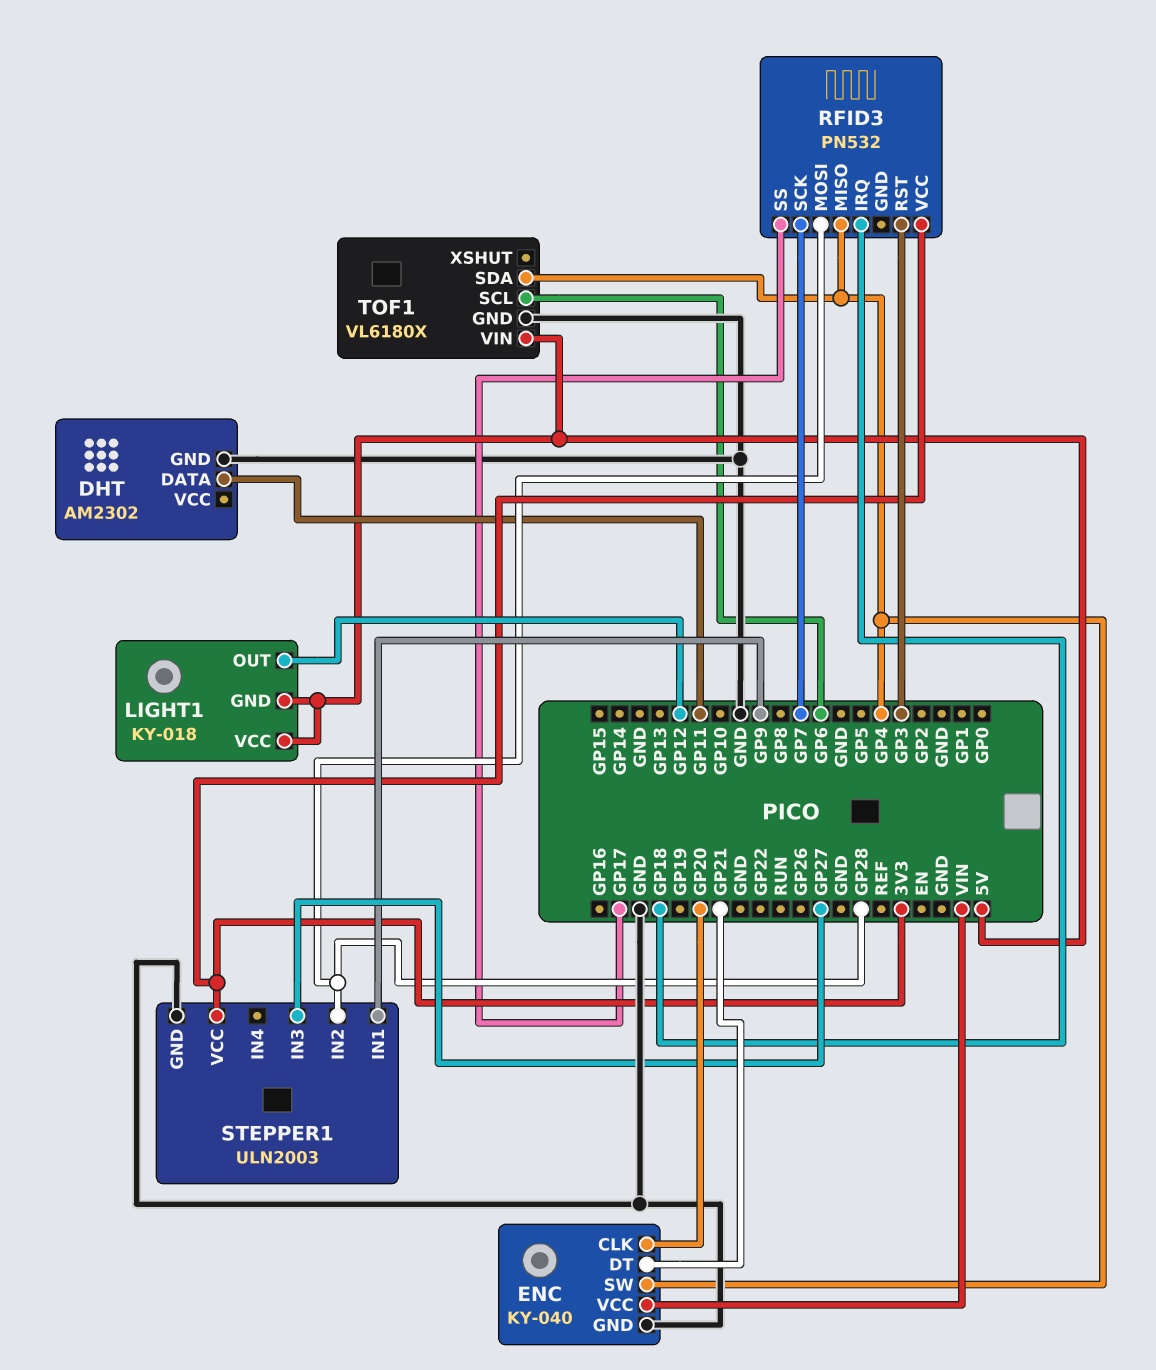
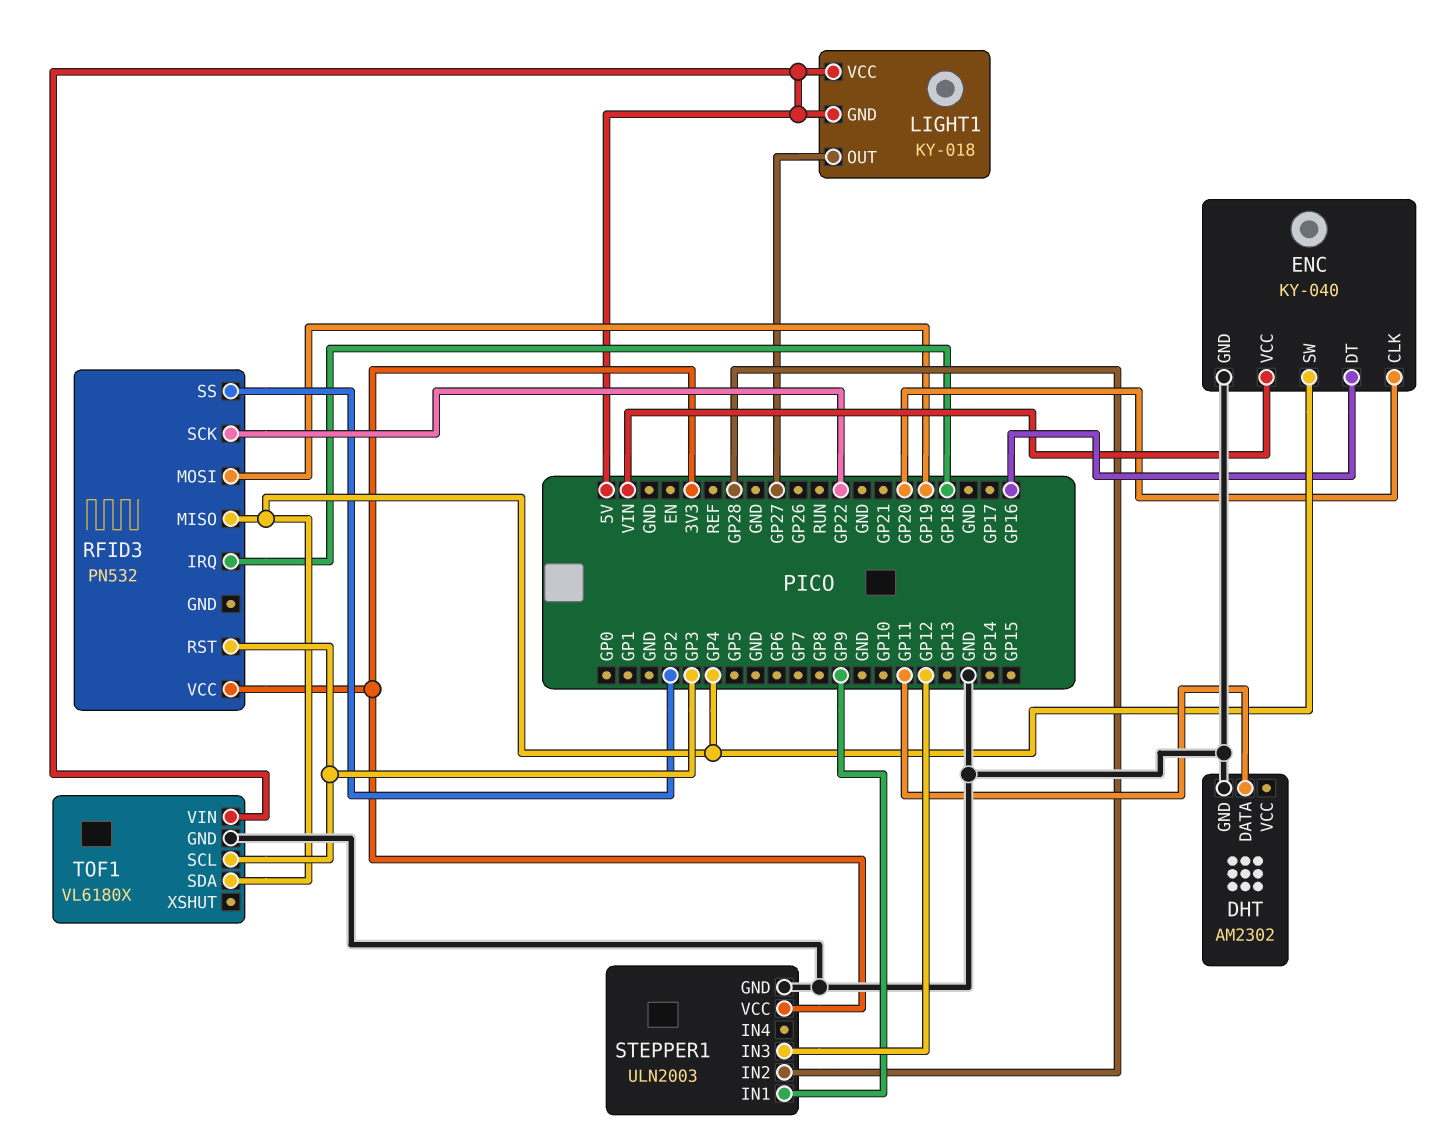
ENC pin DT: GP21 -> GP16
LIGHT1 pin OUT: GP12 -> GP27
RFID3 pin MOSI: GP28 -> GP19
RFID3 pin SCK: GP7 -> GP22
RFID3 pin SS: GP17 -> GP2
STEPPER1 pin IN3: GP27 -> GP12
TOF1 pin SCL: GP6 -> GP3

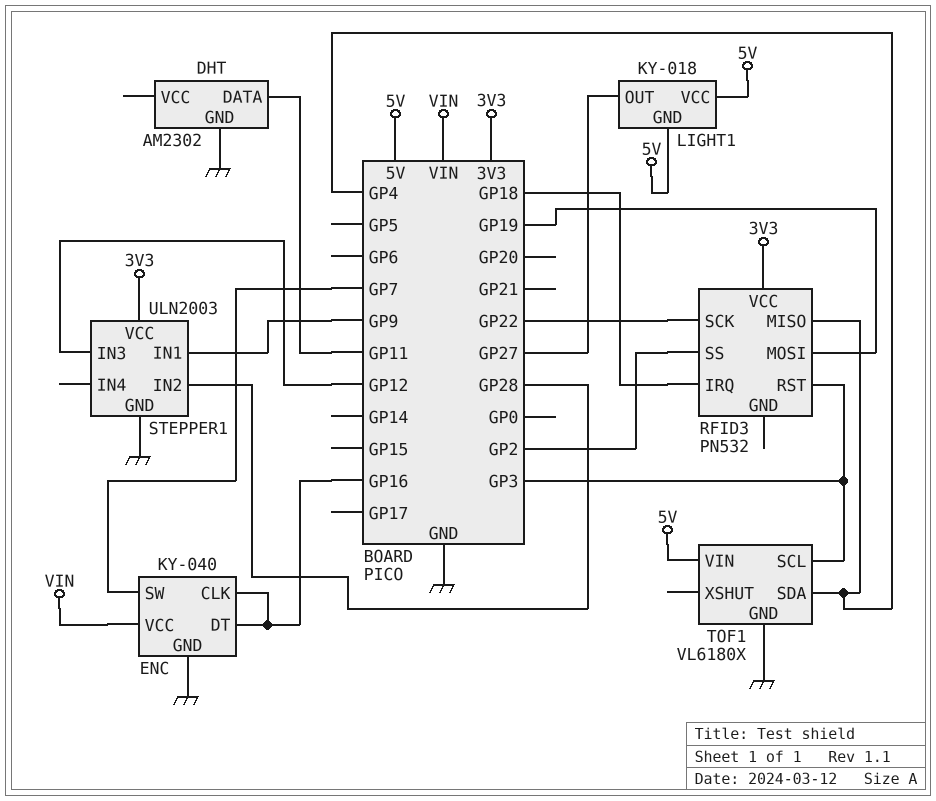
ENC pin CLK: GP20 -> GP16
ENC pin SW: GP4 -> GP7

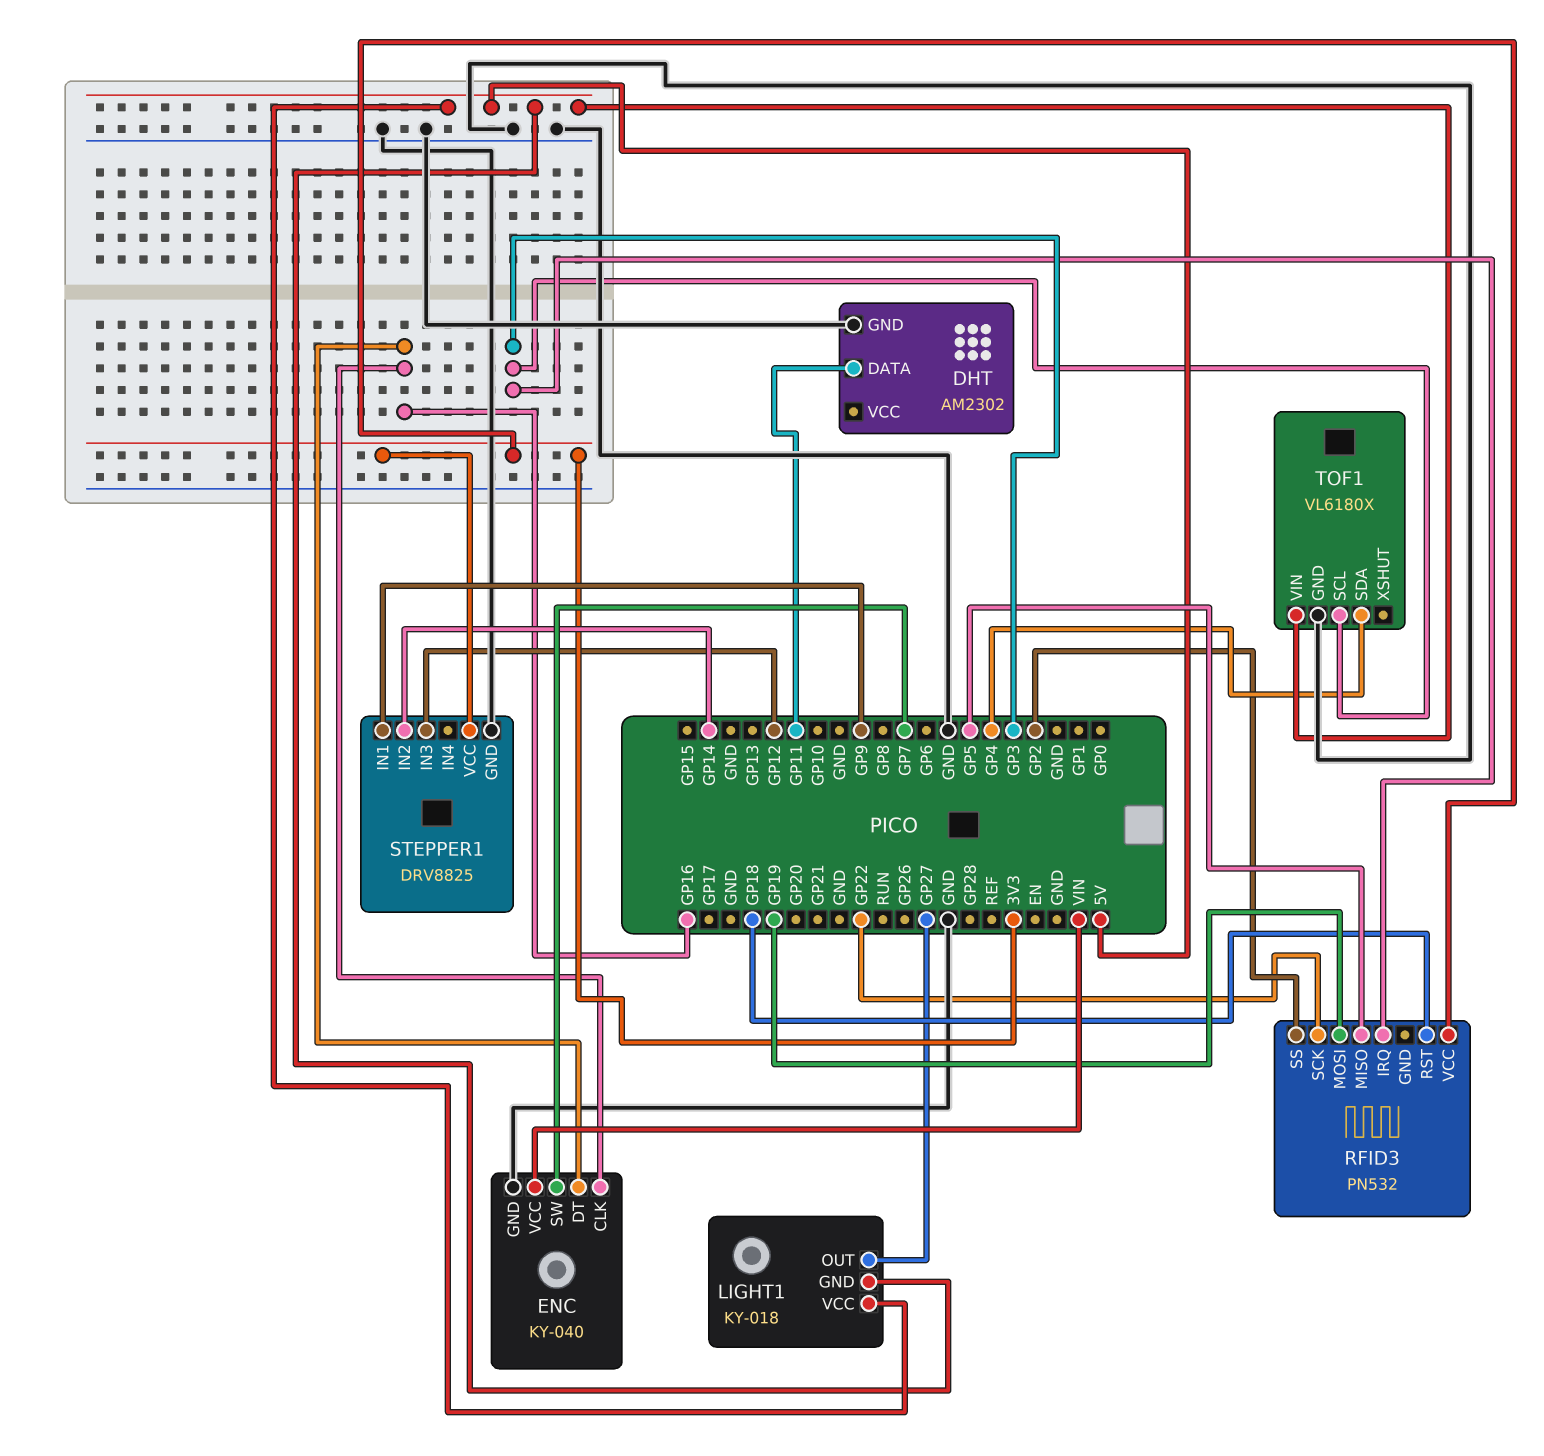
RFID3 pin IRQ: GP18 -> GP3
RFID3 pin MISO: GP4 -> GP5
RFID3 pin RST: GP3 -> GP18
STEPPER1: ULN2003 -> DRV8825
STEPPER1 pin IN2: GP28 -> GP14

